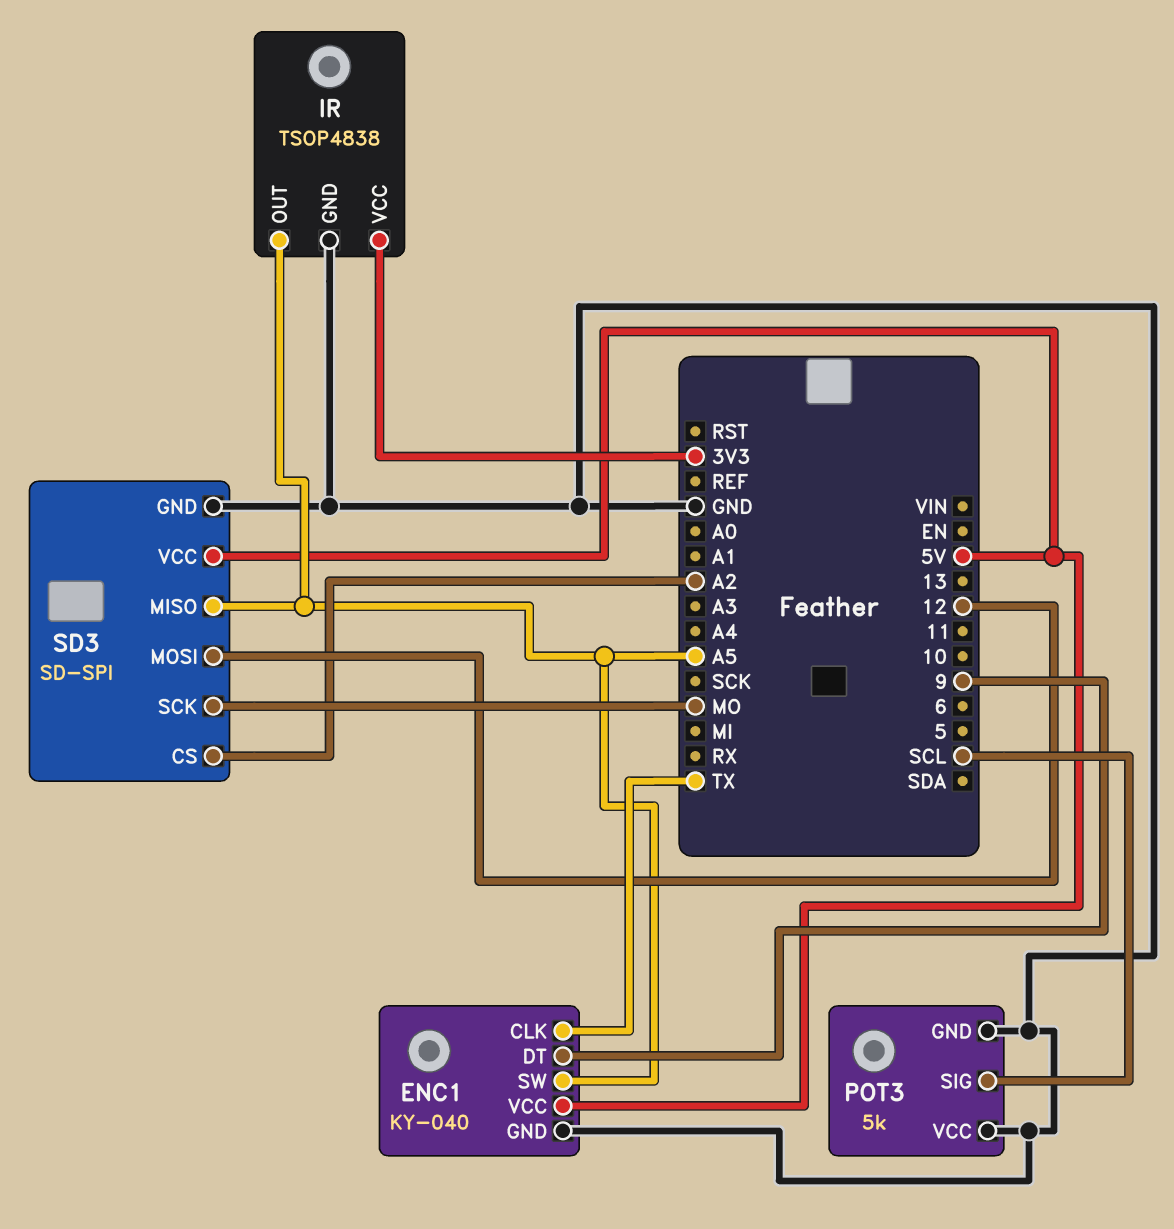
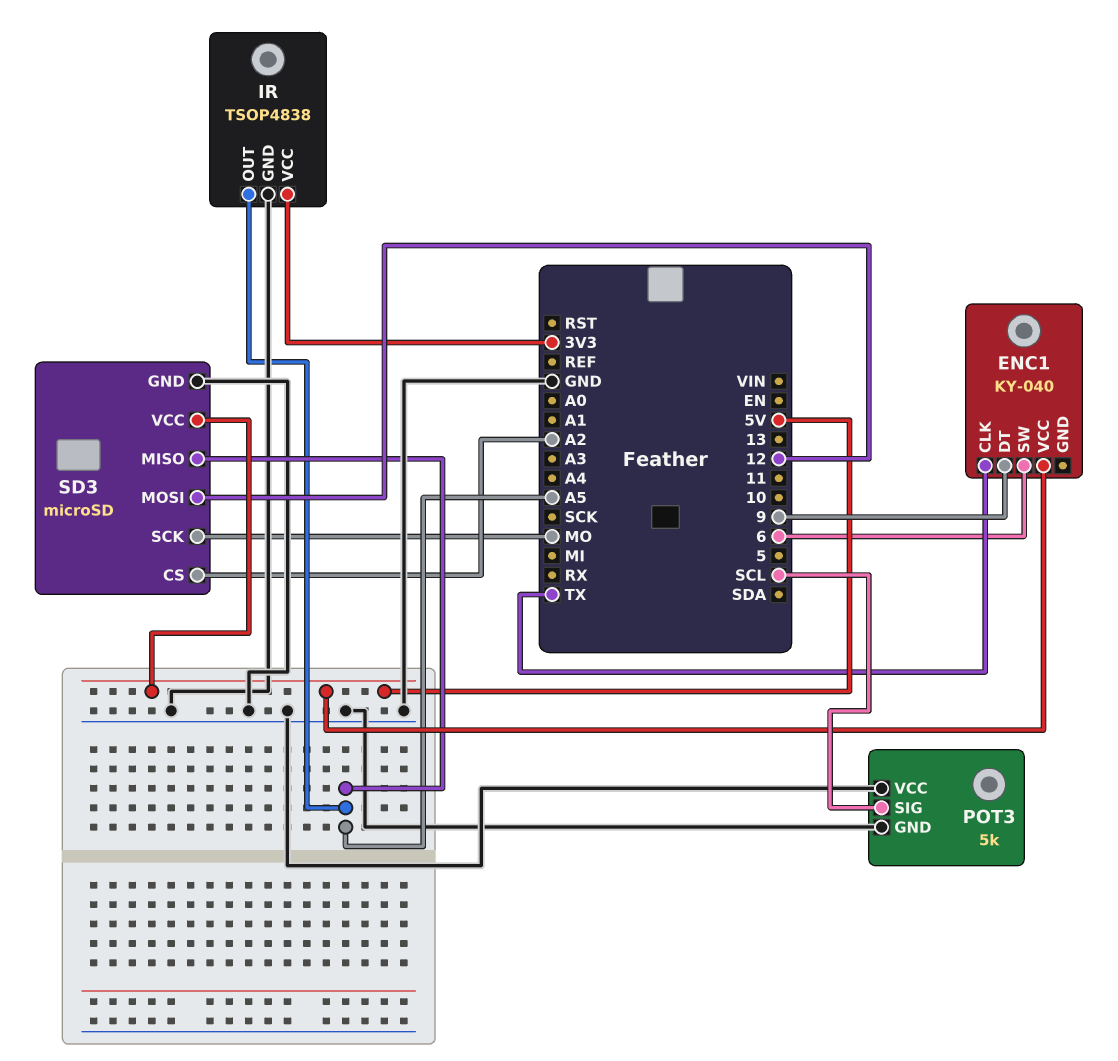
ENC1 pin GND: GND -> none
ENC1 pin SW: A5 -> 6
SD3: SD-SPI -> microSD

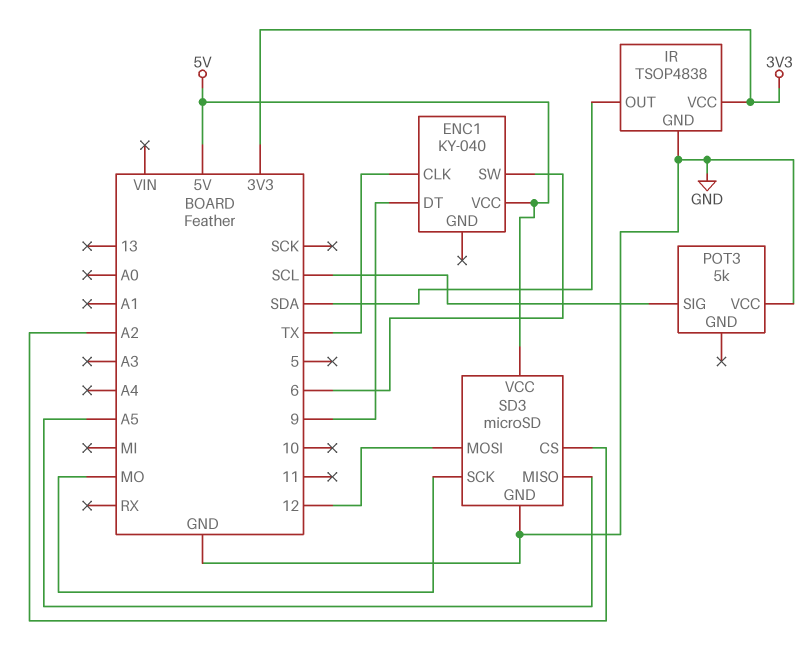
IR pin OUT: A5 -> SDA
POT3 pin GND: GND -> none

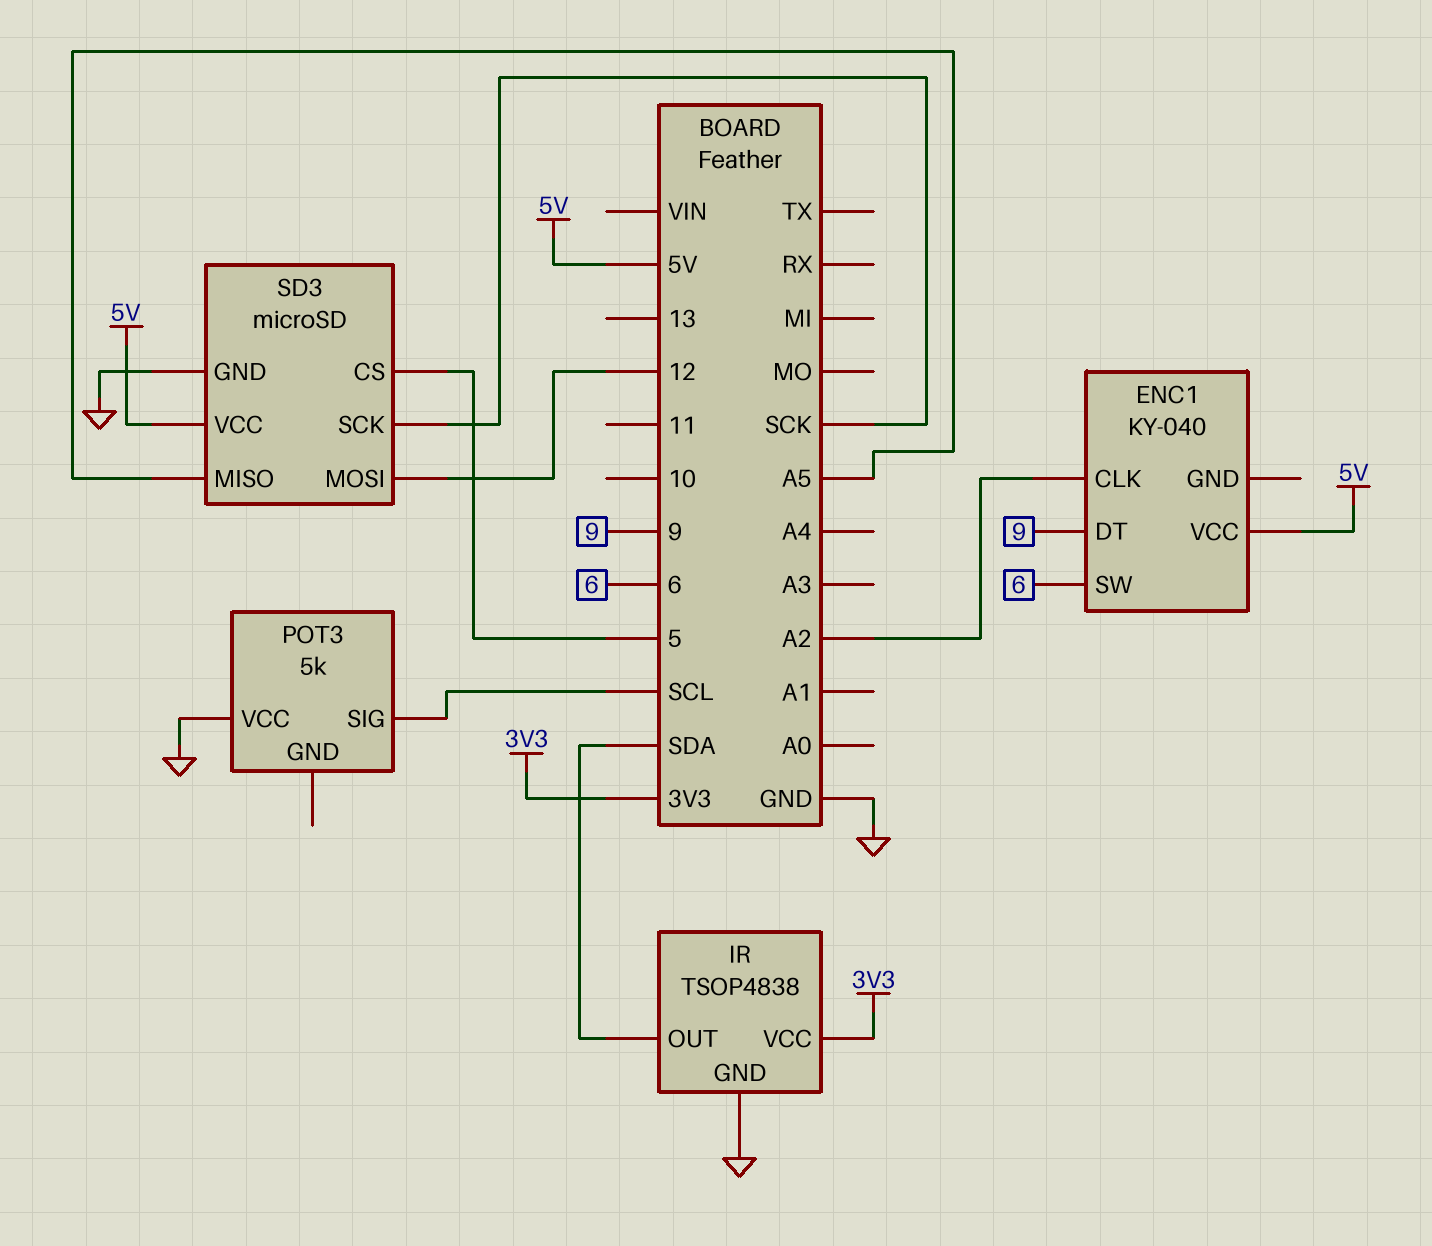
ENC1 pin CLK: TX -> A2
SD3 pin CS: A2 -> 5
SD3 pin SCK: MO -> SCK

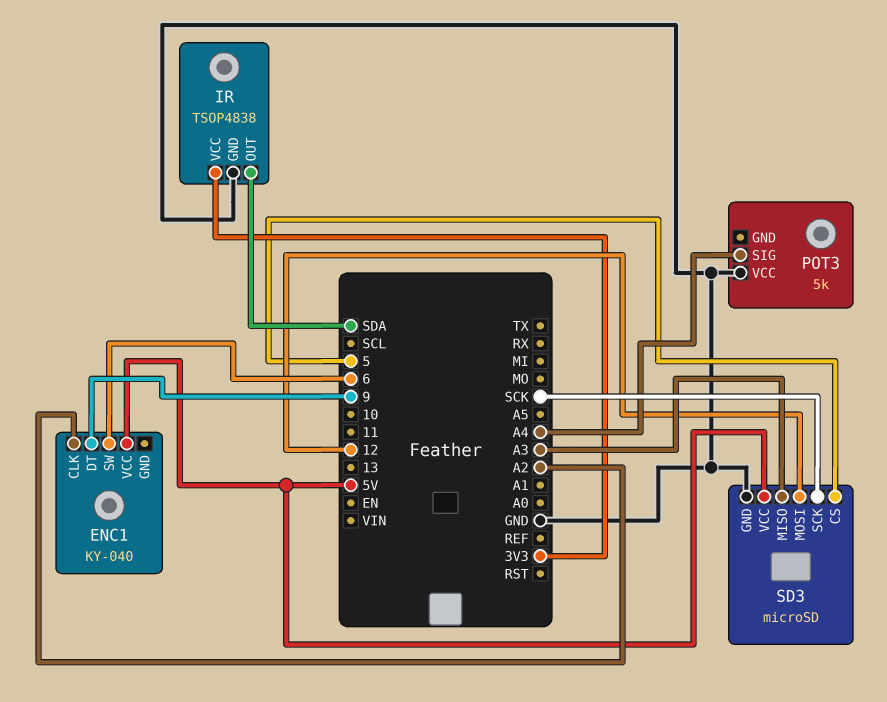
POT3 pin SIG: SCL -> A4
SD3 pin MISO: A5 -> A3

